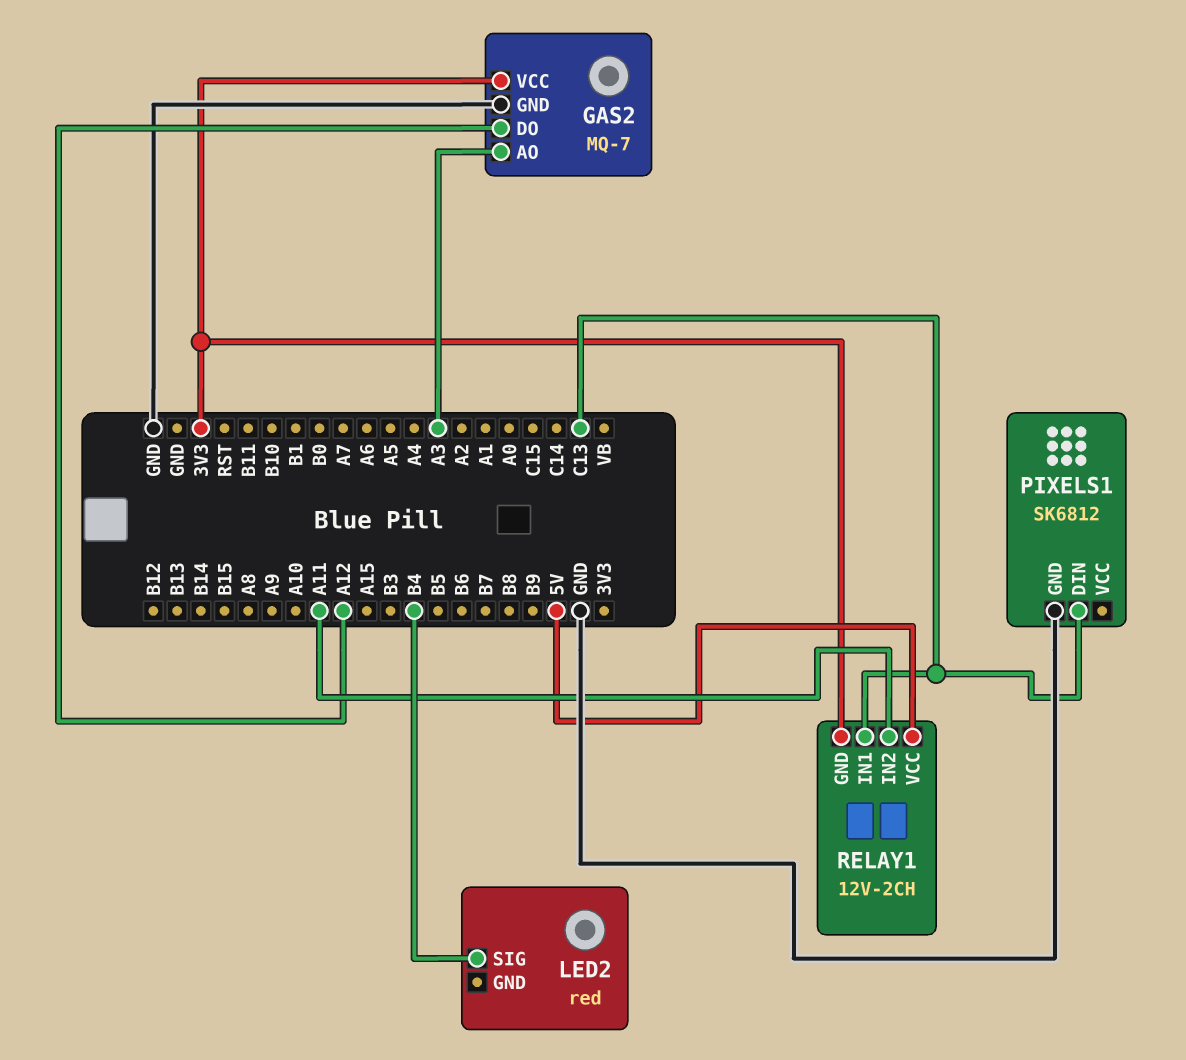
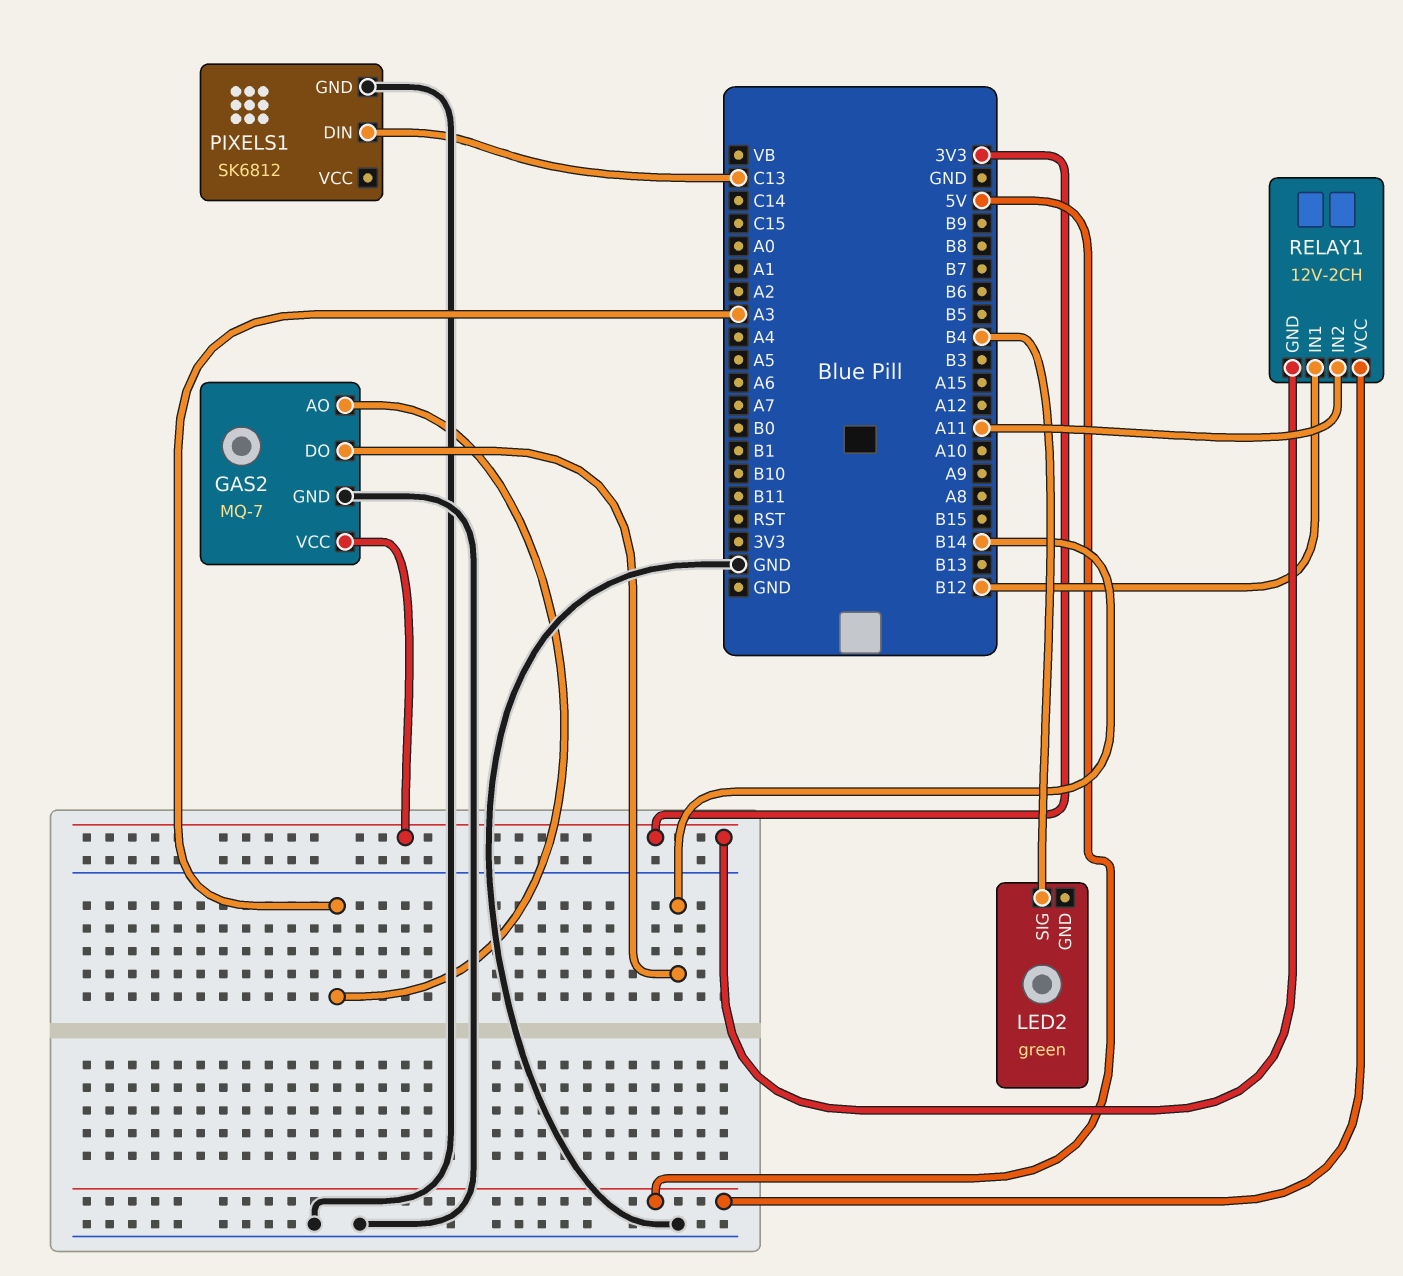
GAS2 pin DO: A12 -> B14
LED2: red -> green
RELAY1 pin IN1: C13 -> B12

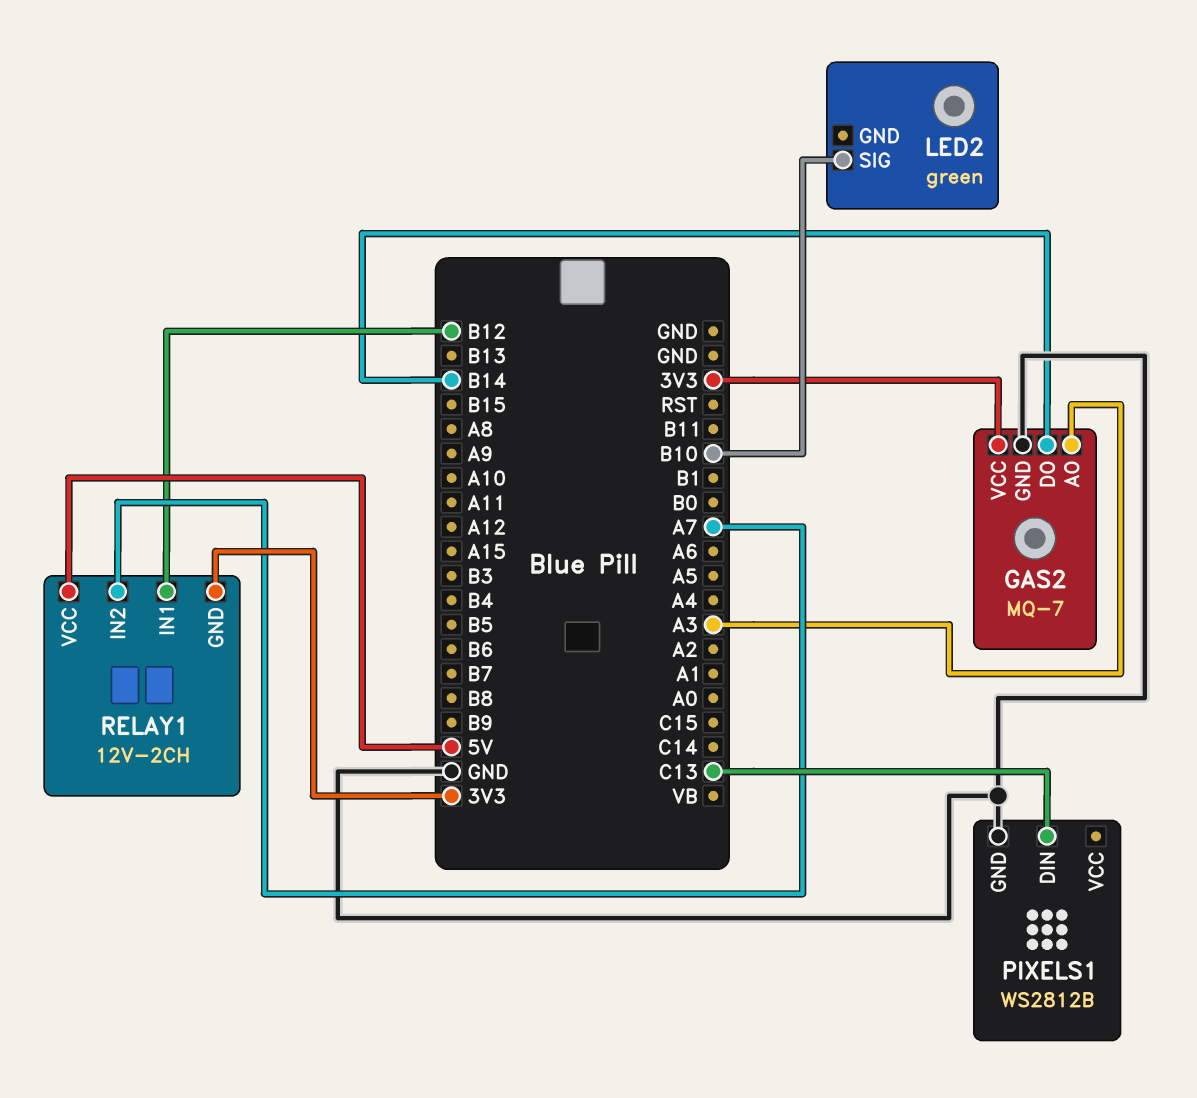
LED2 pin SIG: B4 -> B10
PIXELS1: SK6812 -> WS2812B
RELAY1 pin IN2: A11 -> A7

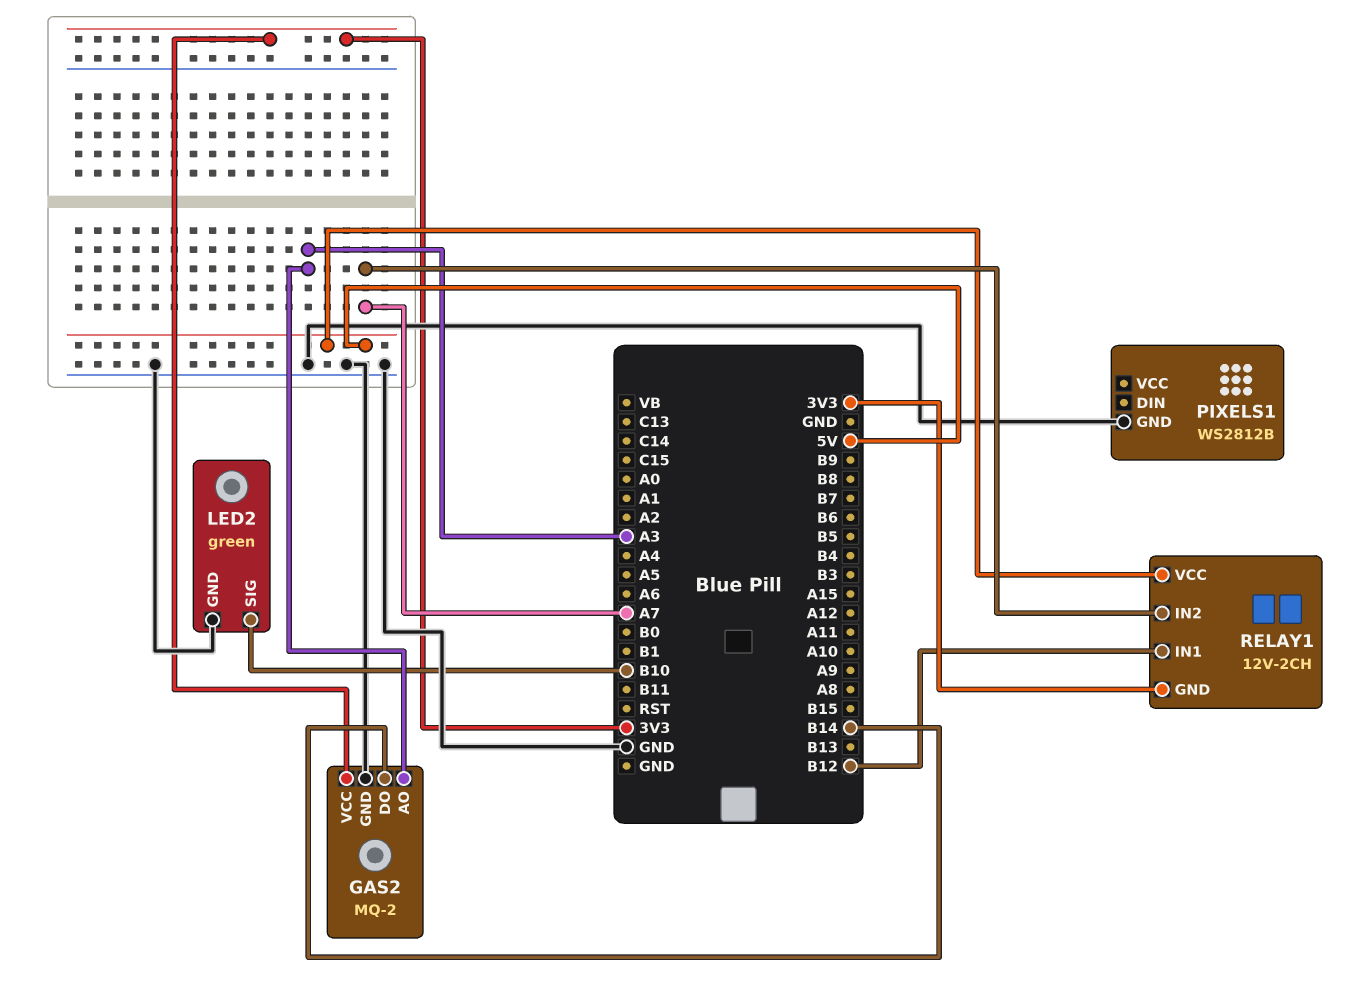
GAS2: MQ-7 -> MQ-2
LED2 pin GND: none -> GND
PIXELS1 pin DIN: C13 -> none

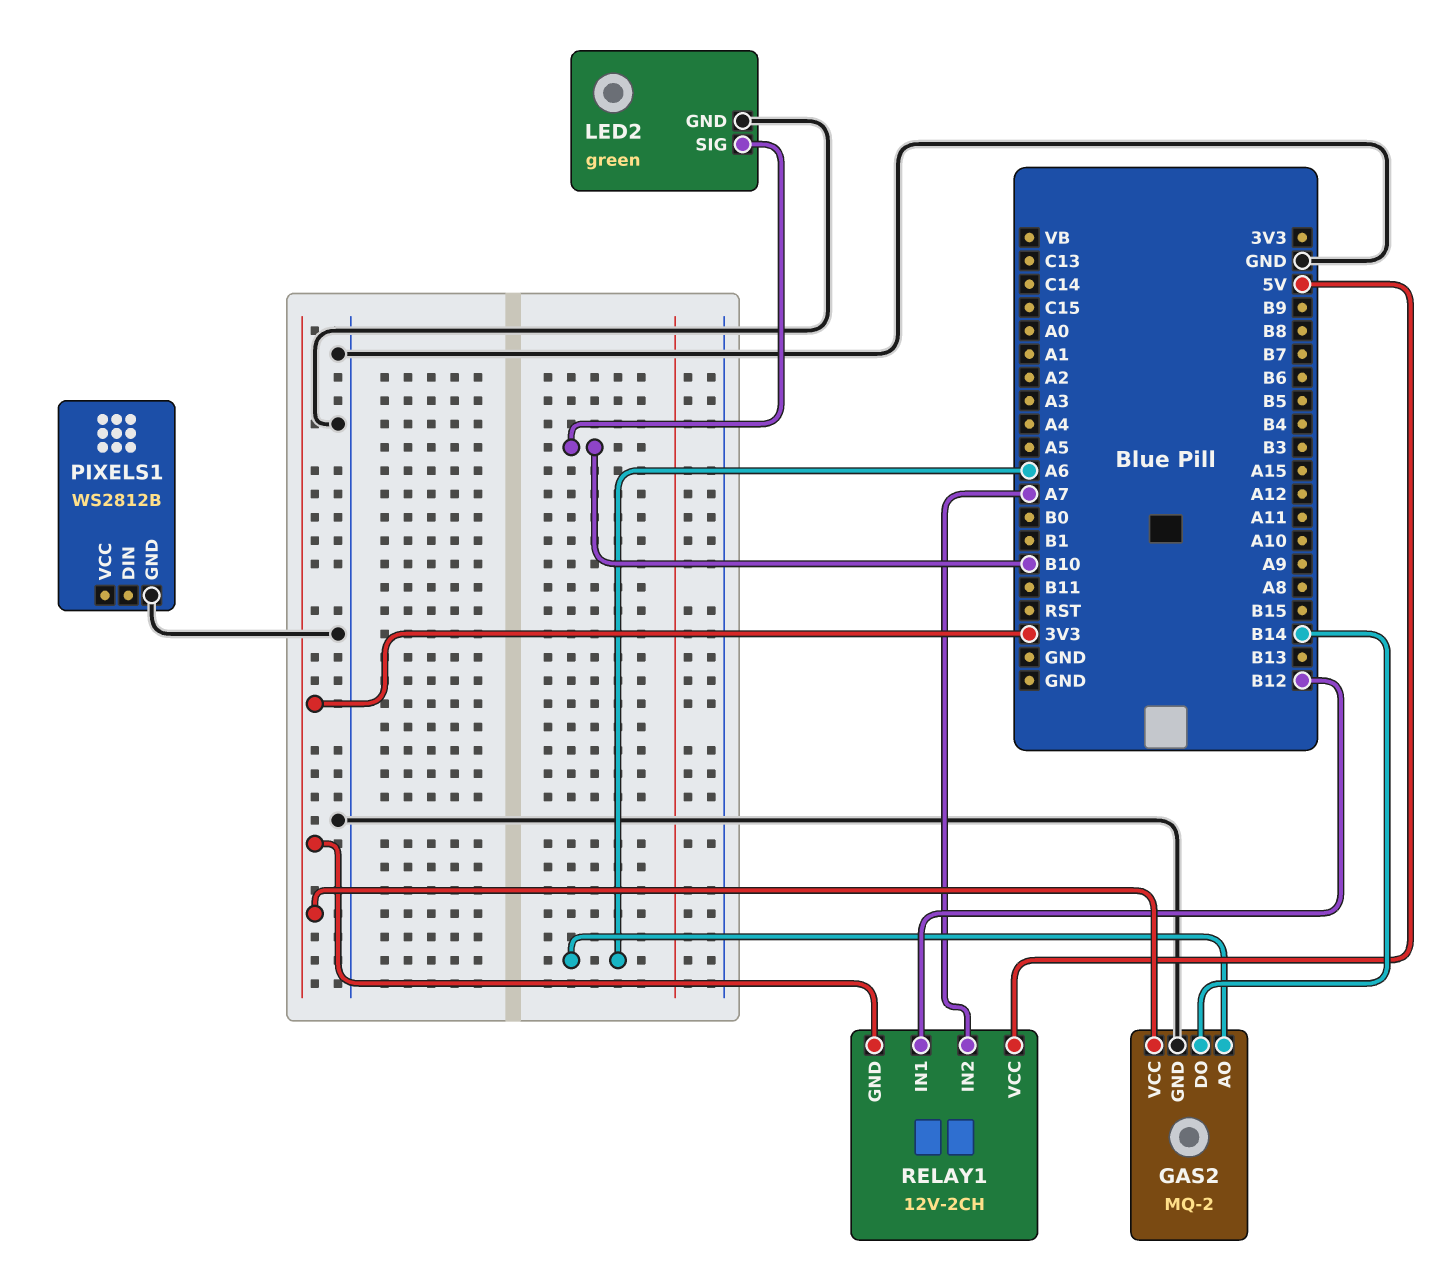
GAS2 pin AO: A3 -> A6

